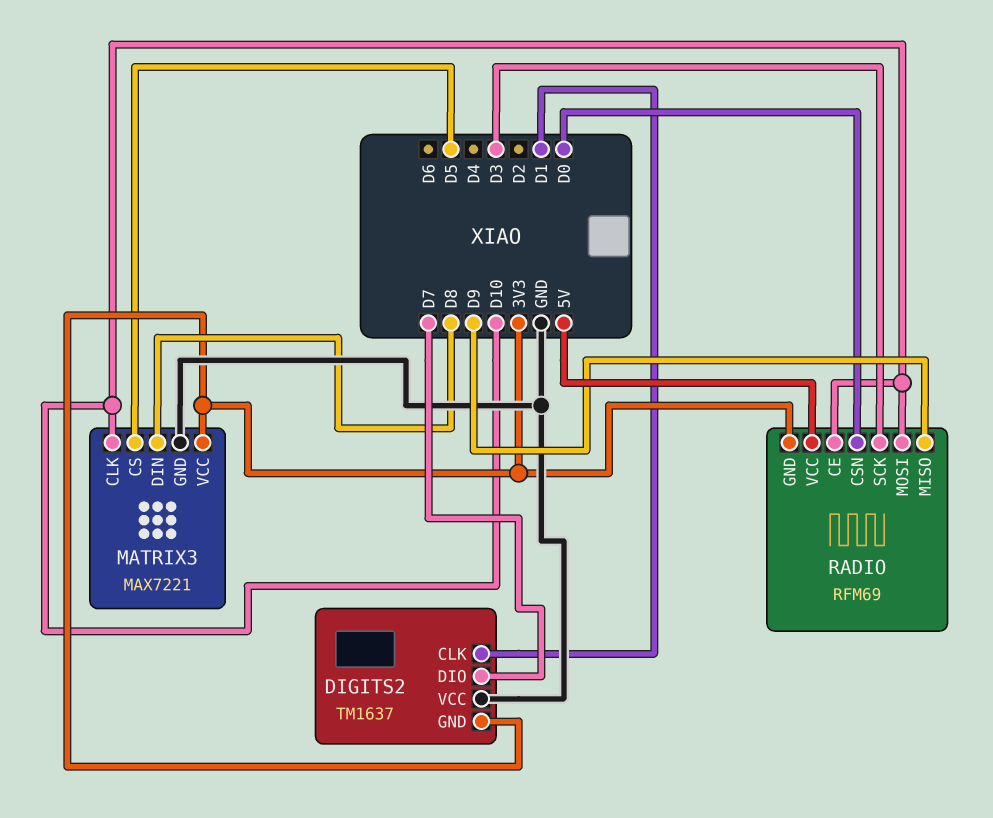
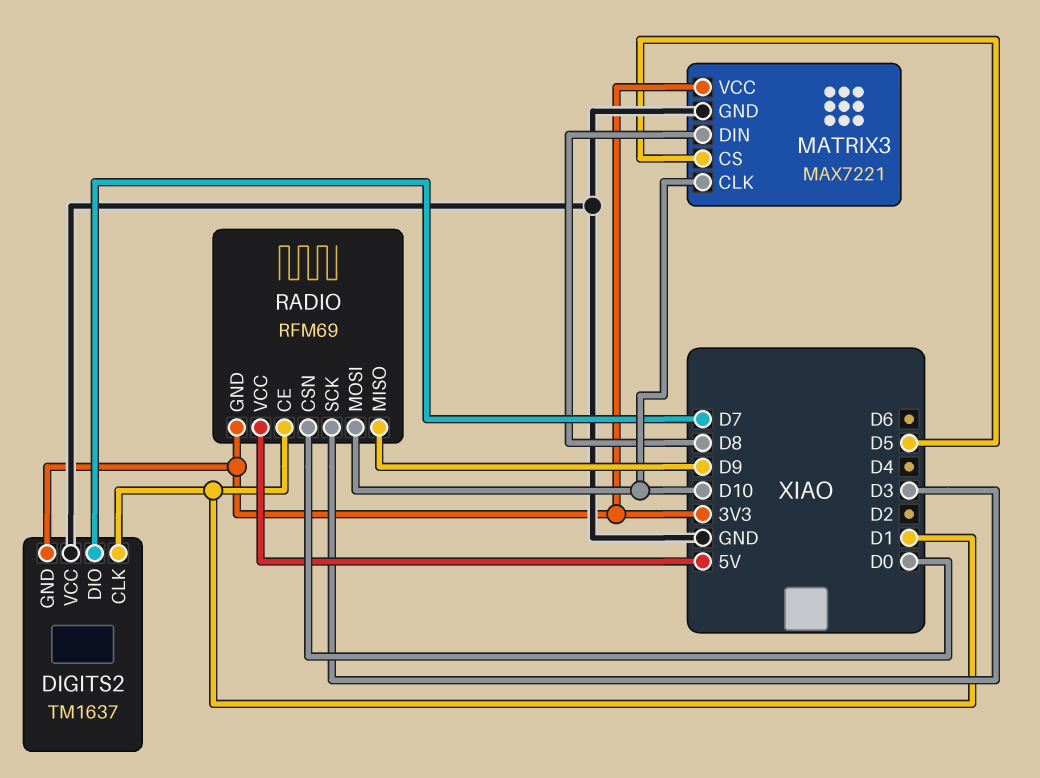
RADIO pin CE: D10 -> D1

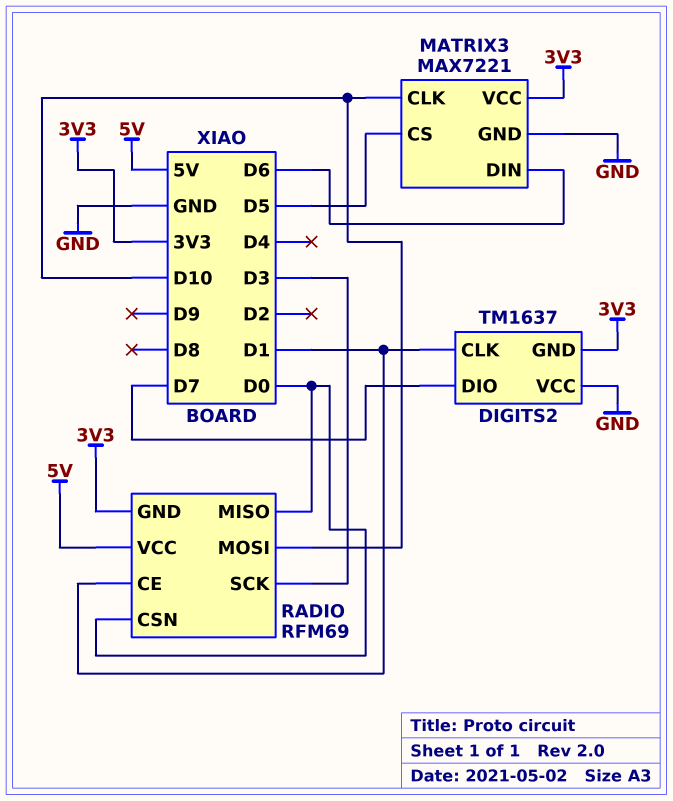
MATRIX3 pin DIN: D8 -> D6
RADIO pin MISO: D9 -> D0

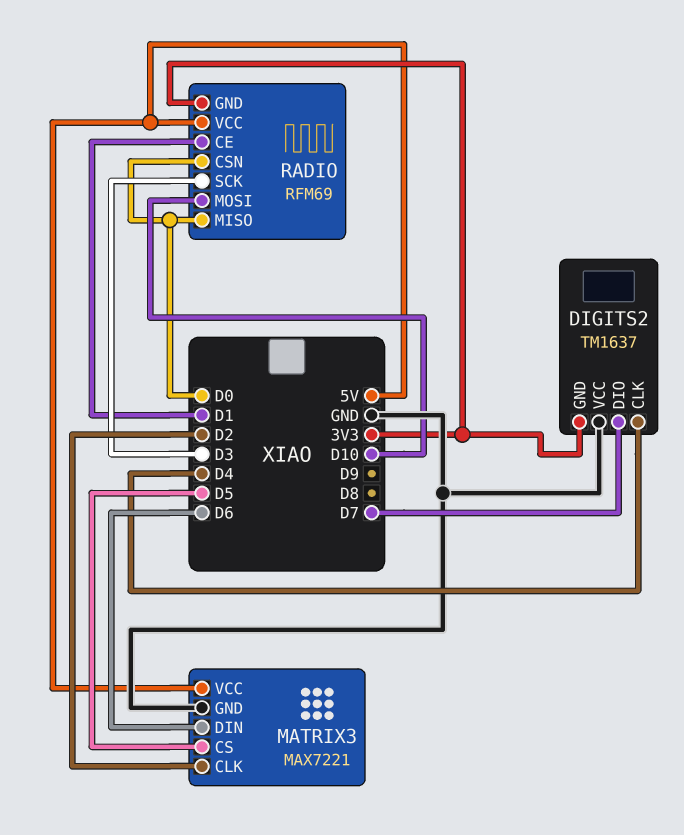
DIGITS2 pin CLK: D1 -> D4
MATRIX3 pin CLK: D10 -> D2
MATRIX3 pin VCC: 3V3 -> 5V

